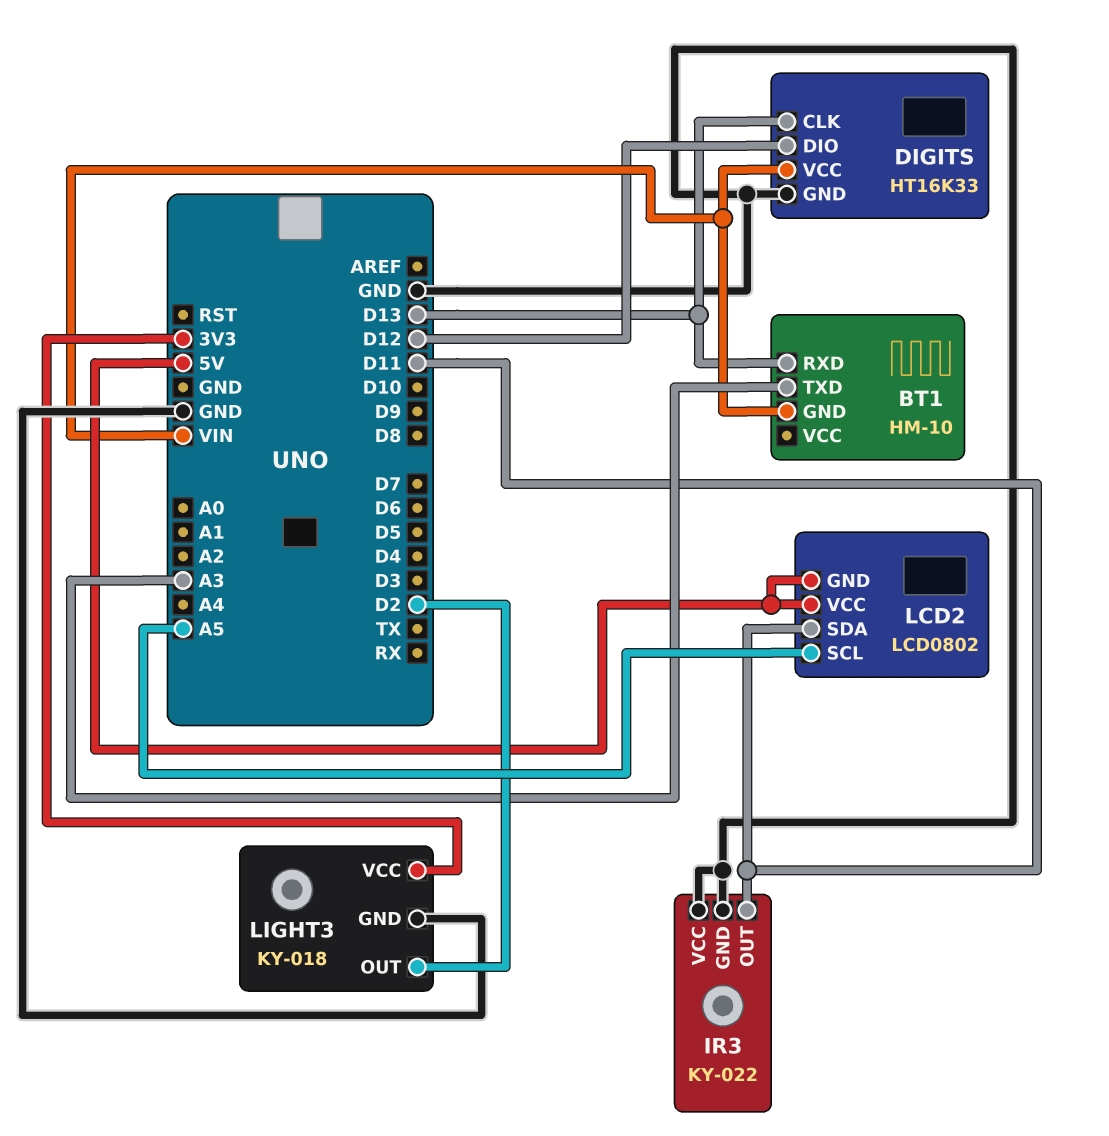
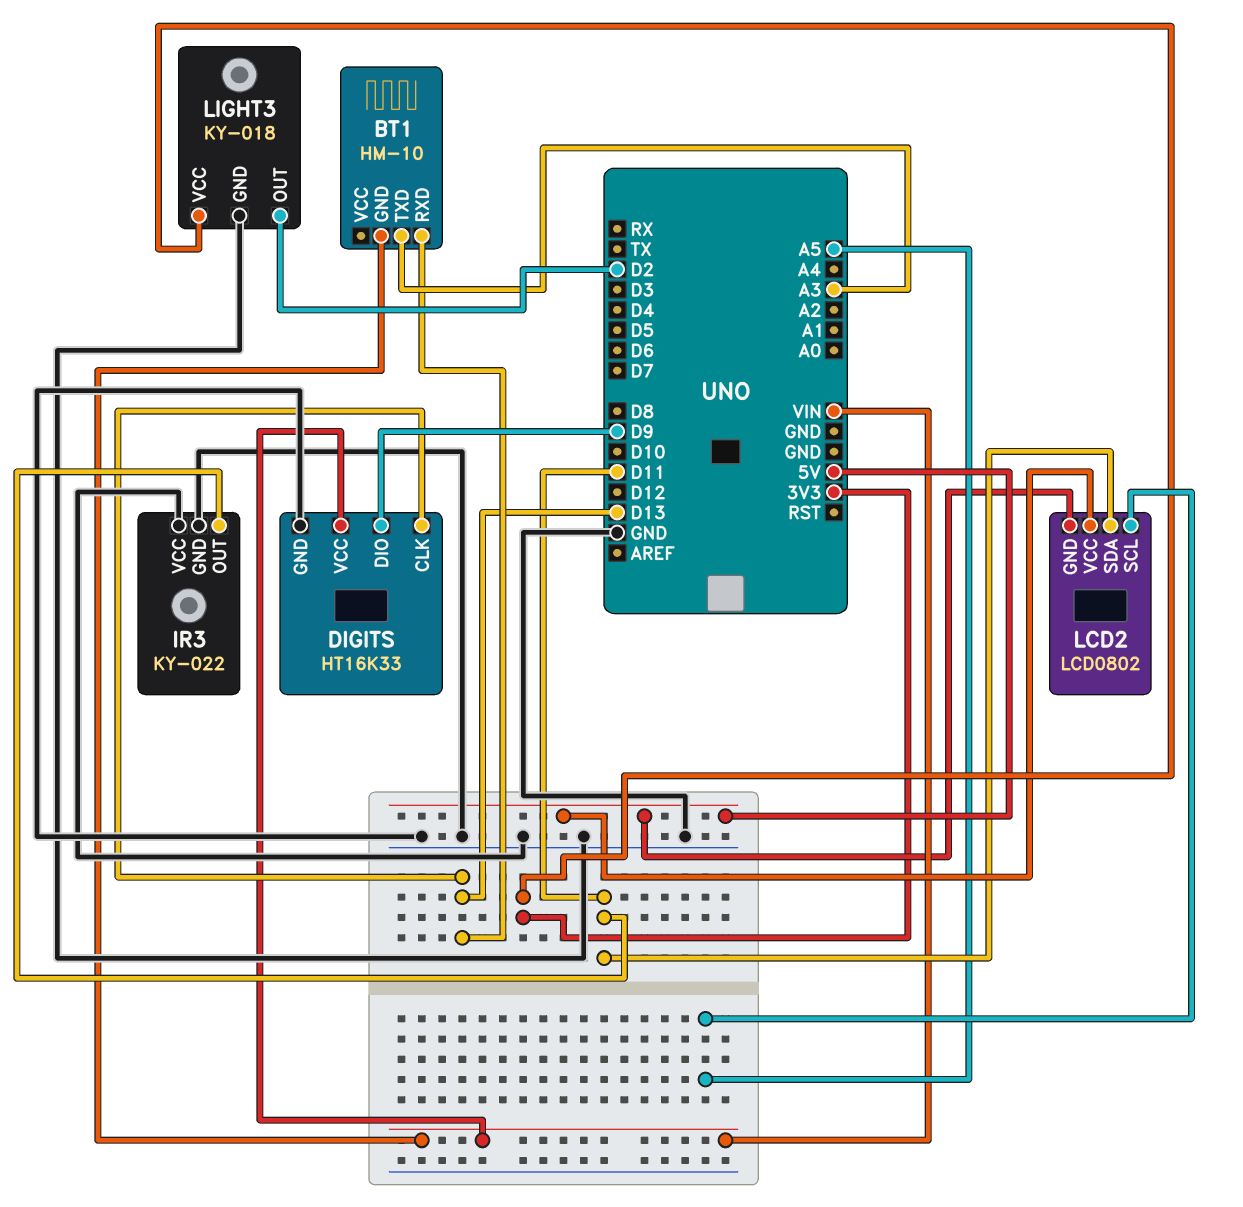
DIGITS pin DIO: D12 -> D9

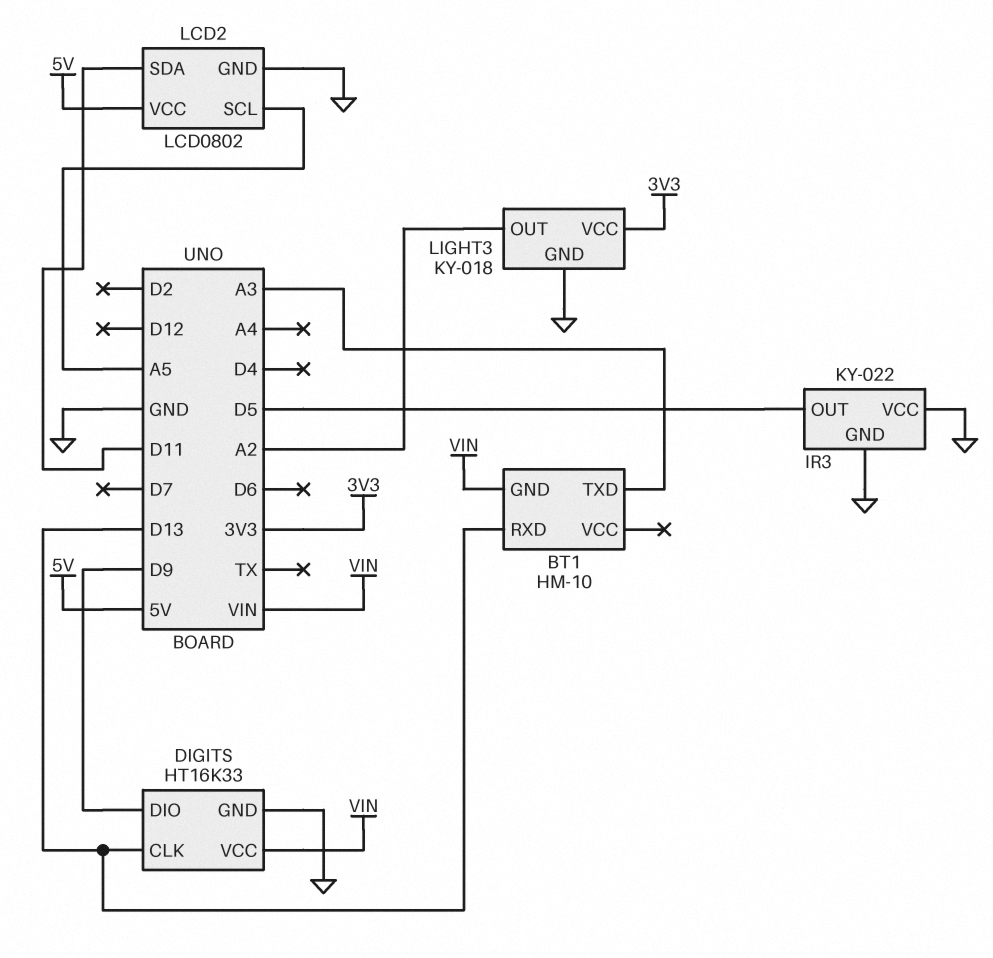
IR3 pin OUT: D11 -> D5
LCD2 pin GND: 5V -> GND
LIGHT3 pin OUT: D2 -> A2

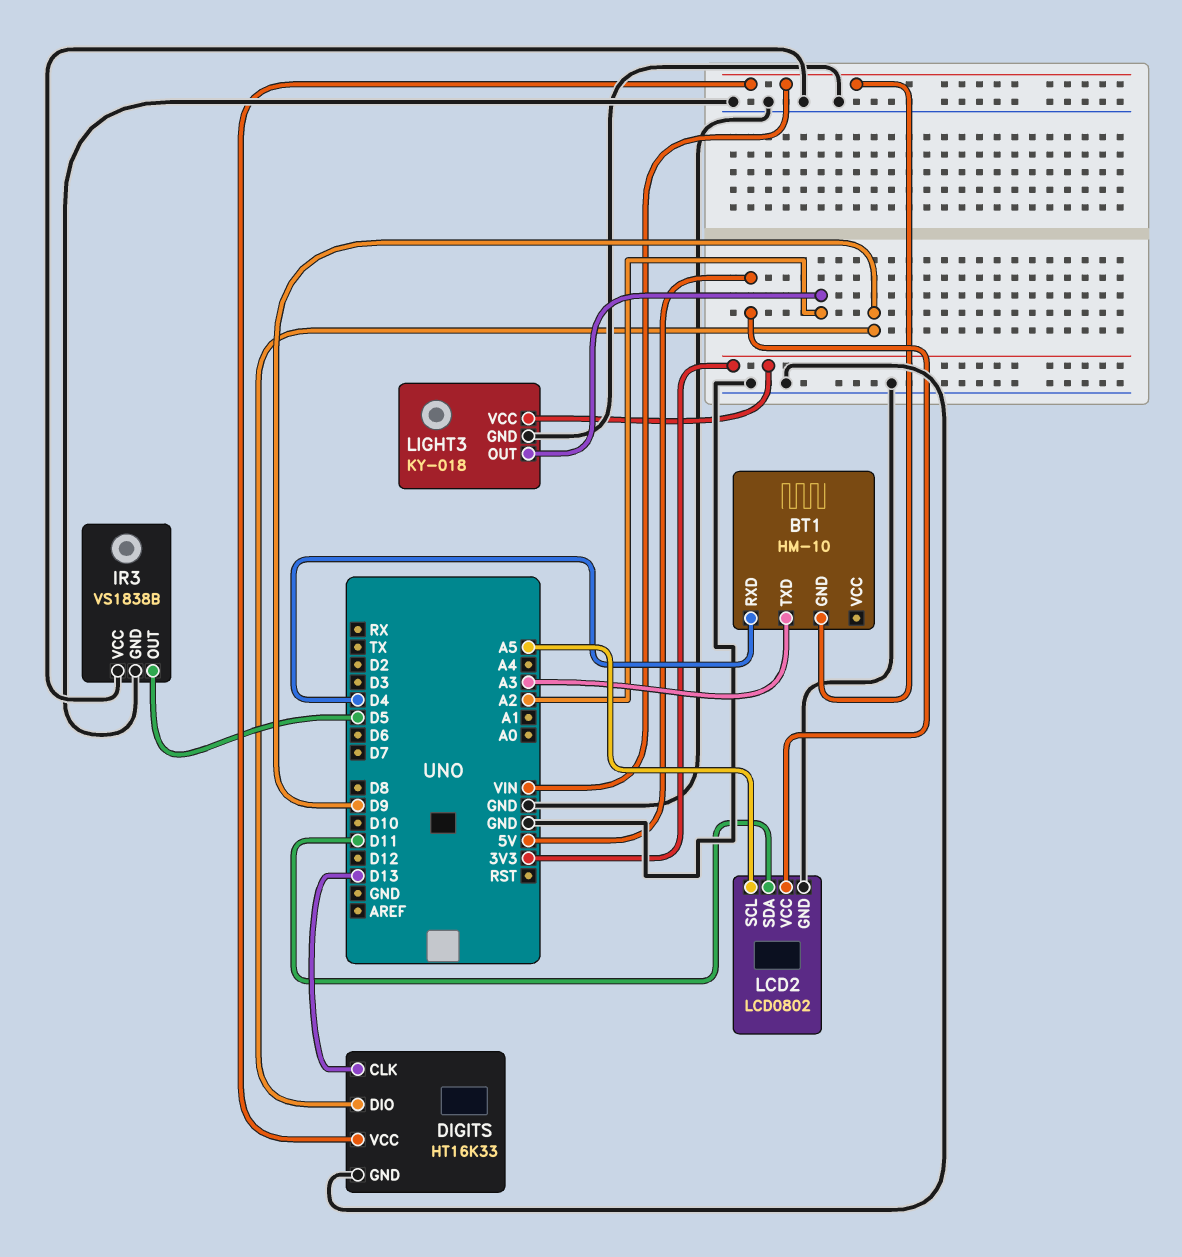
BT1 pin RXD: D13 -> D4
IR3: KY-022 -> VS1838B

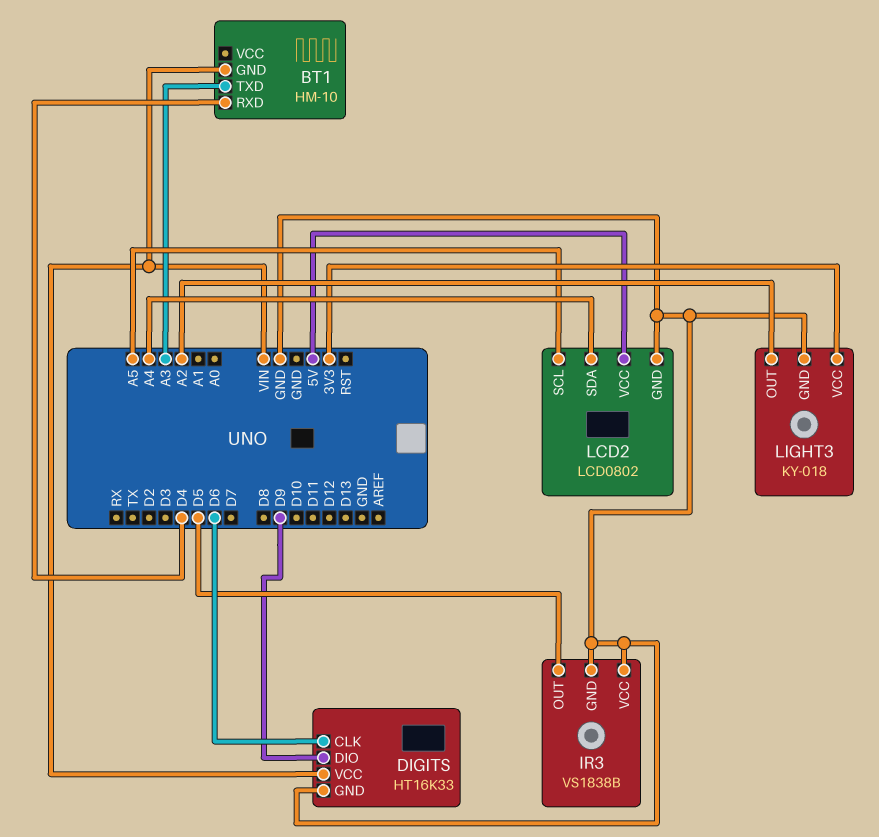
DIGITS pin CLK: D13 -> D6
LCD2 pin SDA: D11 -> A4

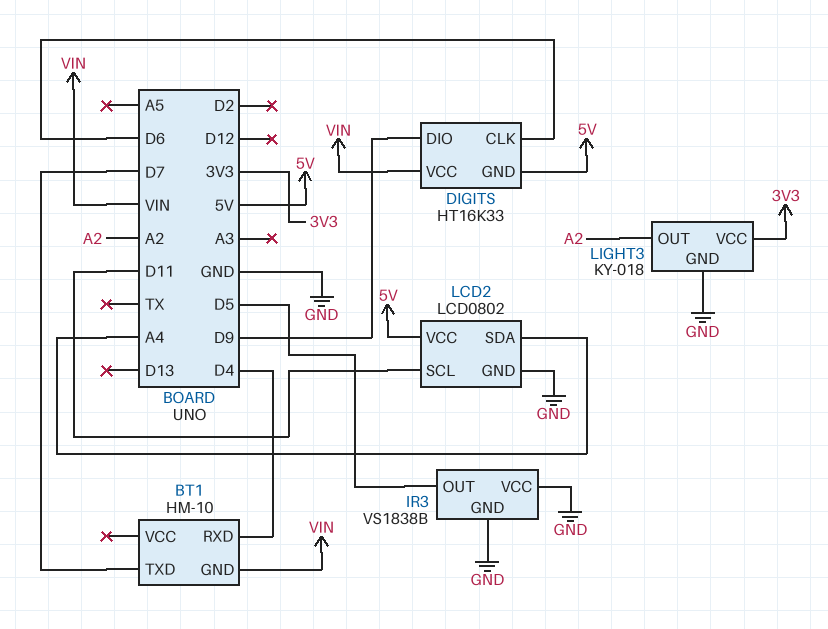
BT1 pin TXD: A3 -> D7
DIGITS pin GND: GND -> 5V
LCD2 pin SCL: A5 -> D11

